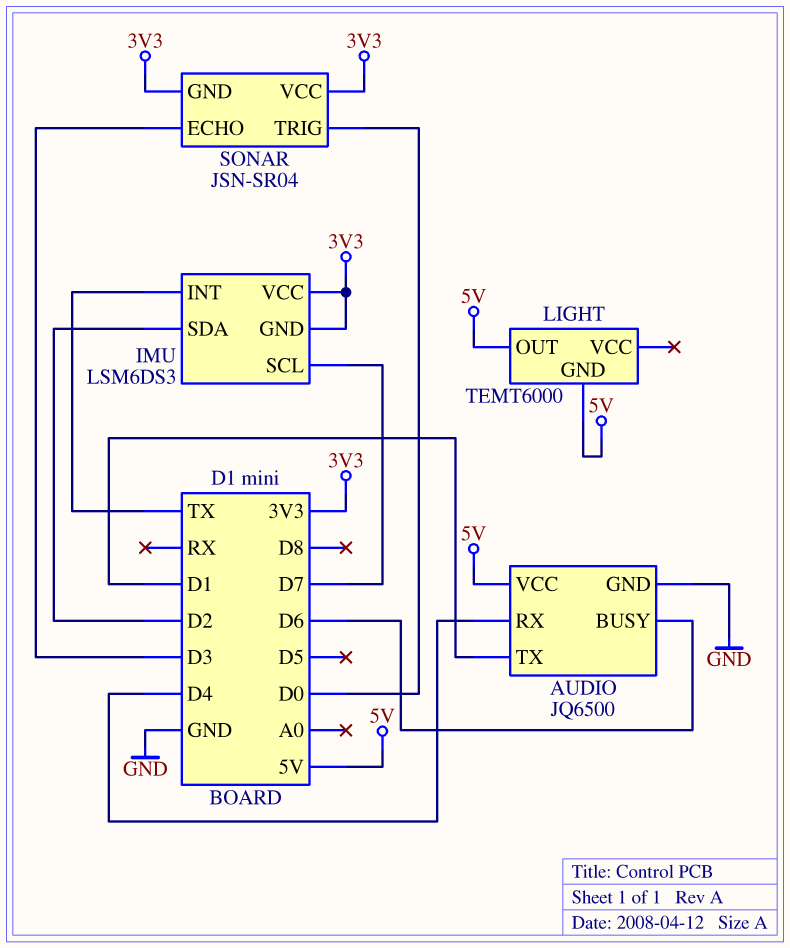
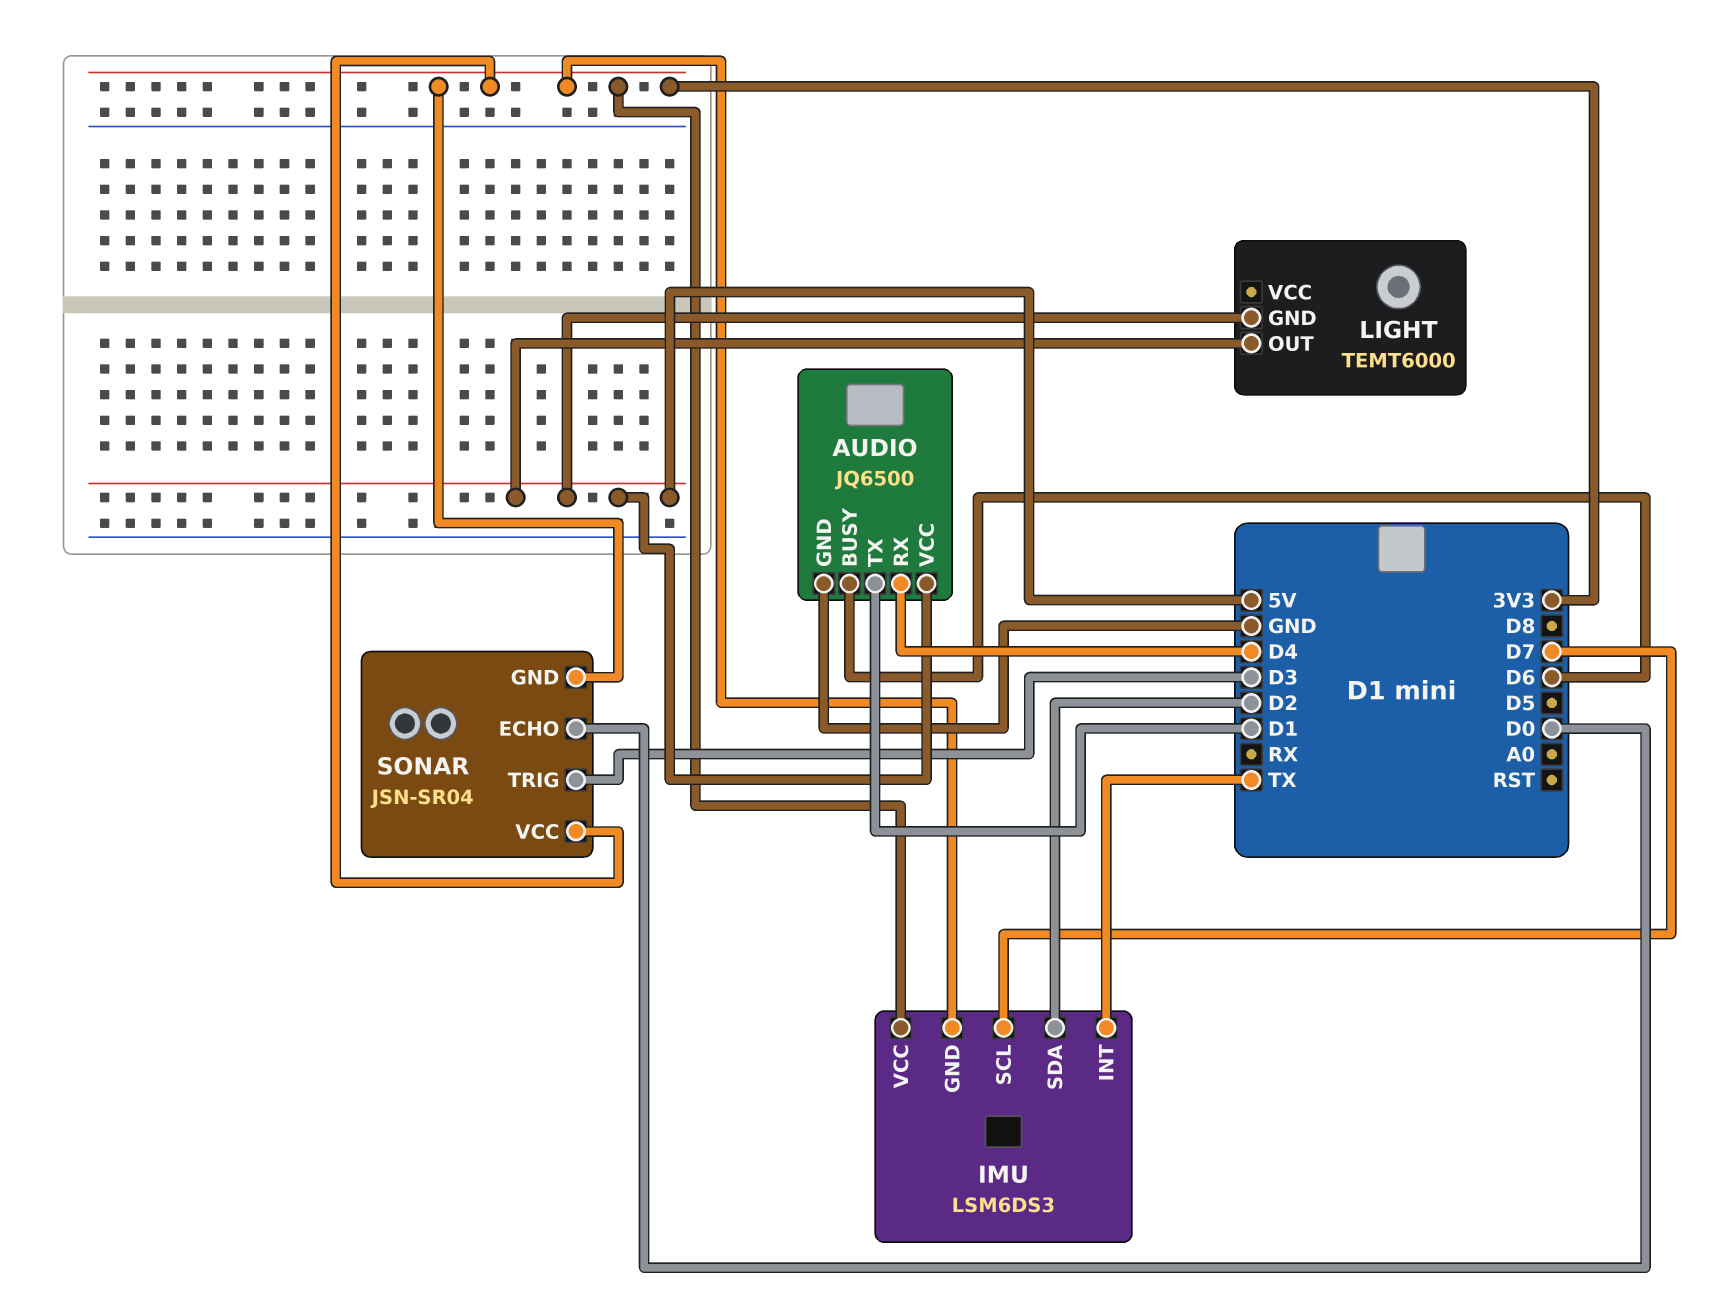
SONAR pin ECHO: D3 -> D0
SONAR pin TRIG: D0 -> D3

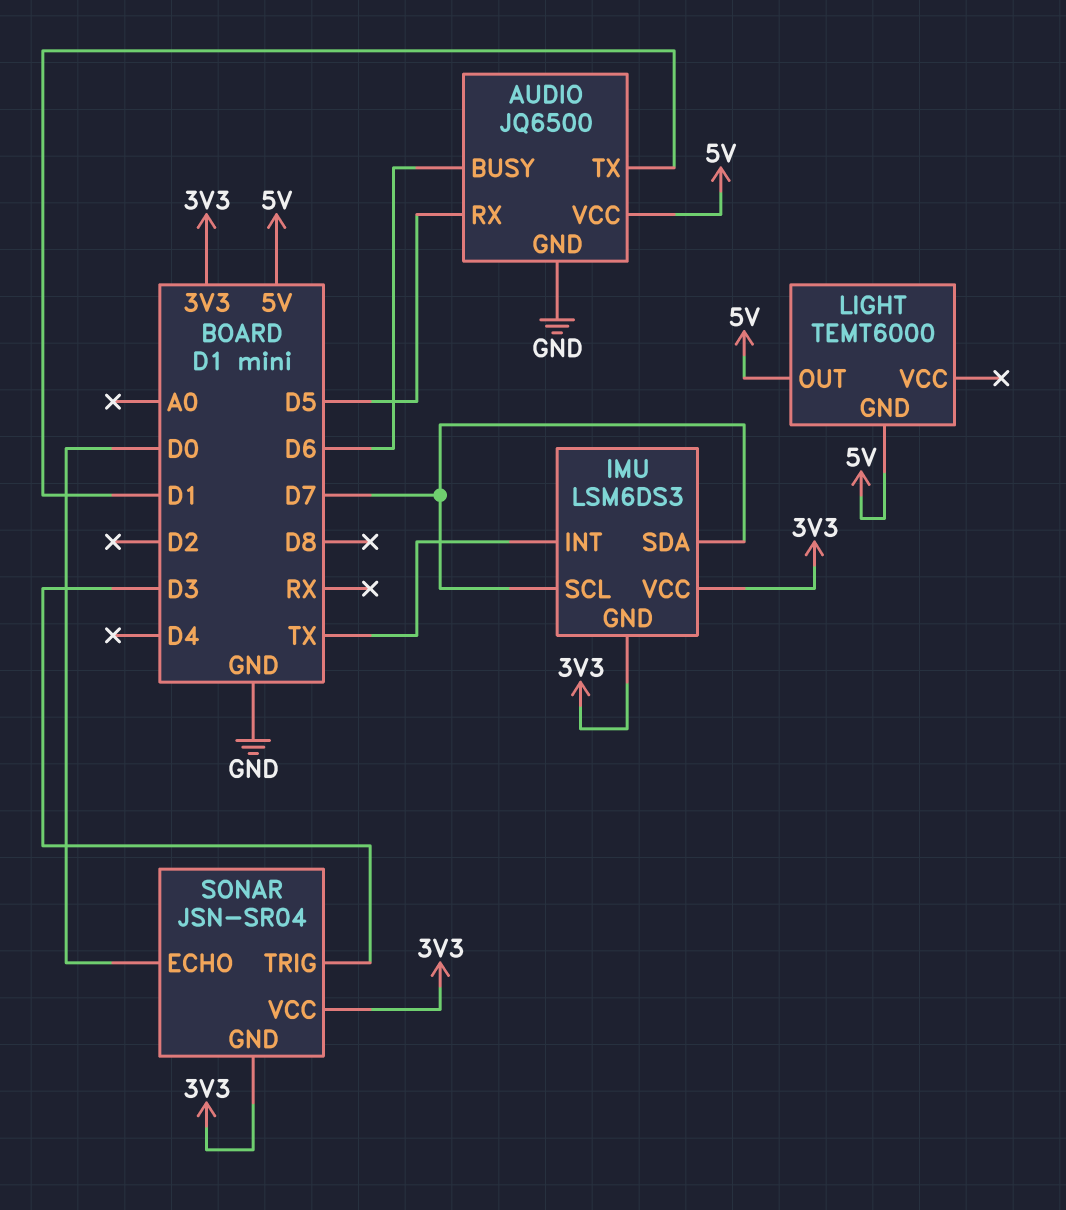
AUDIO pin RX: D4 -> D5
IMU pin SDA: D2 -> D7

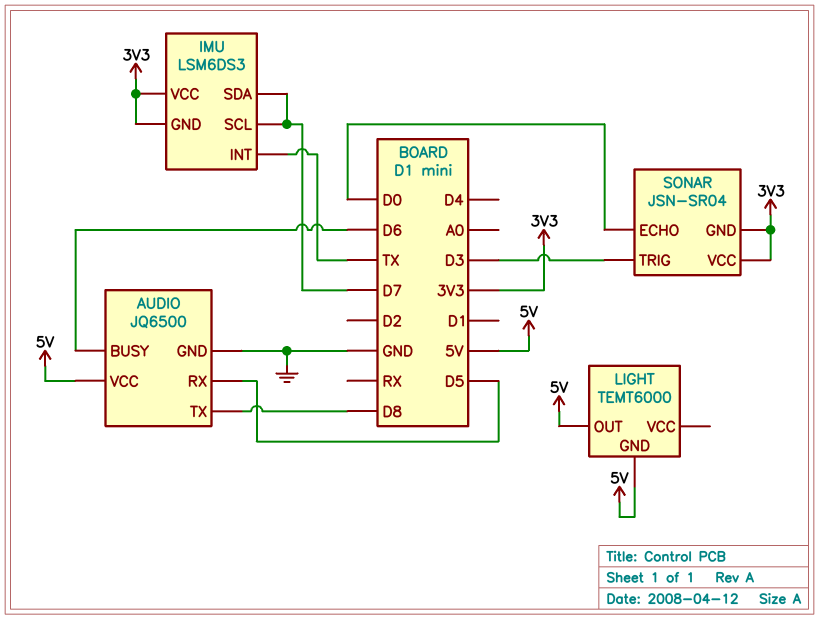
AUDIO pin TX: D1 -> D8

